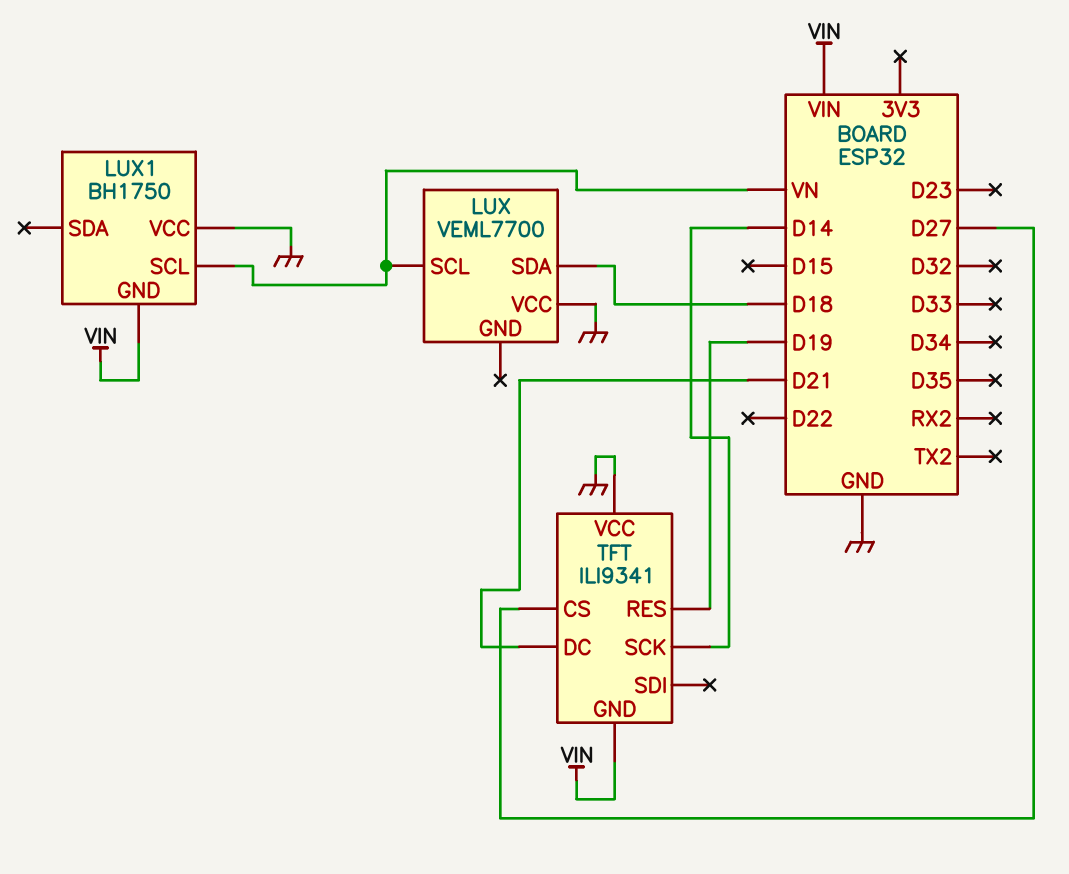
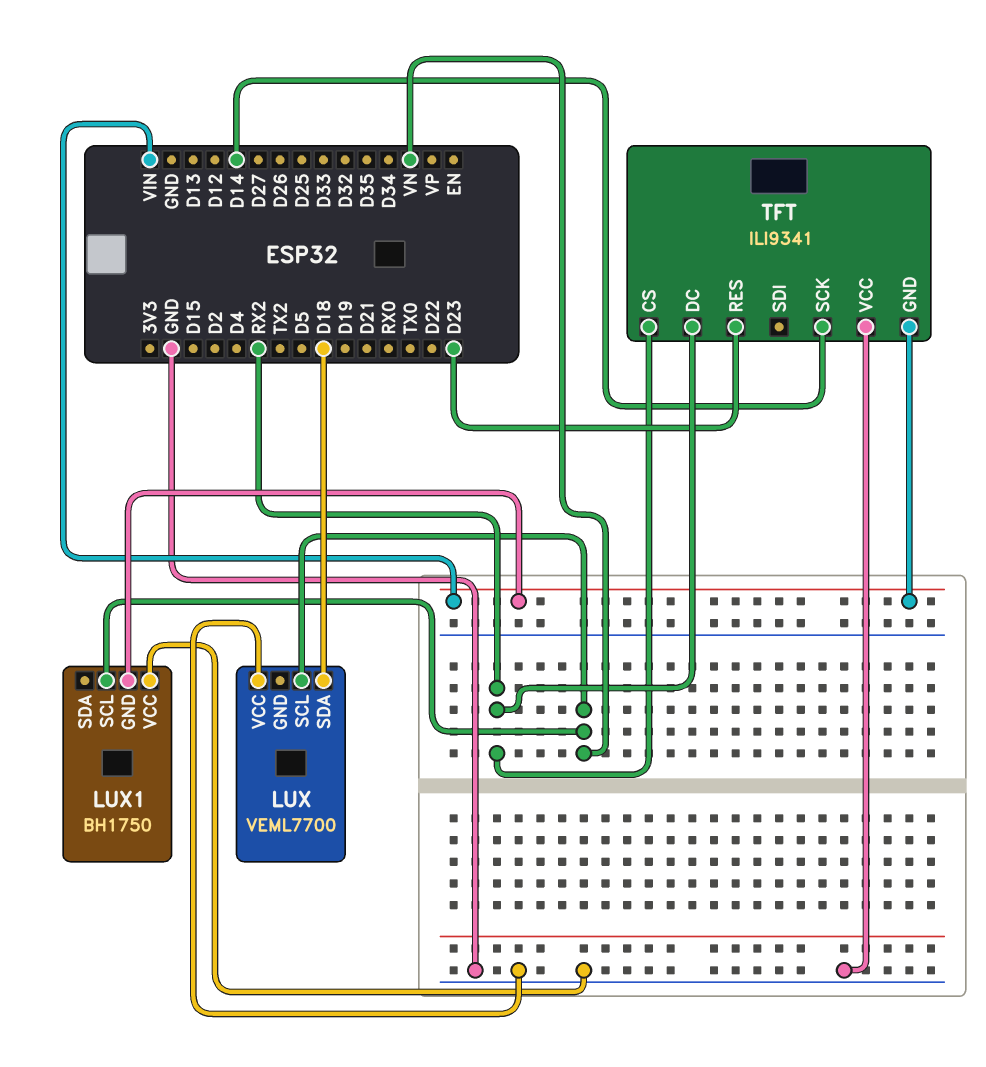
TFT pin CS: D27 -> RX2
TFT pin DC: D21 -> RX2
TFT pin RES: D19 -> D23

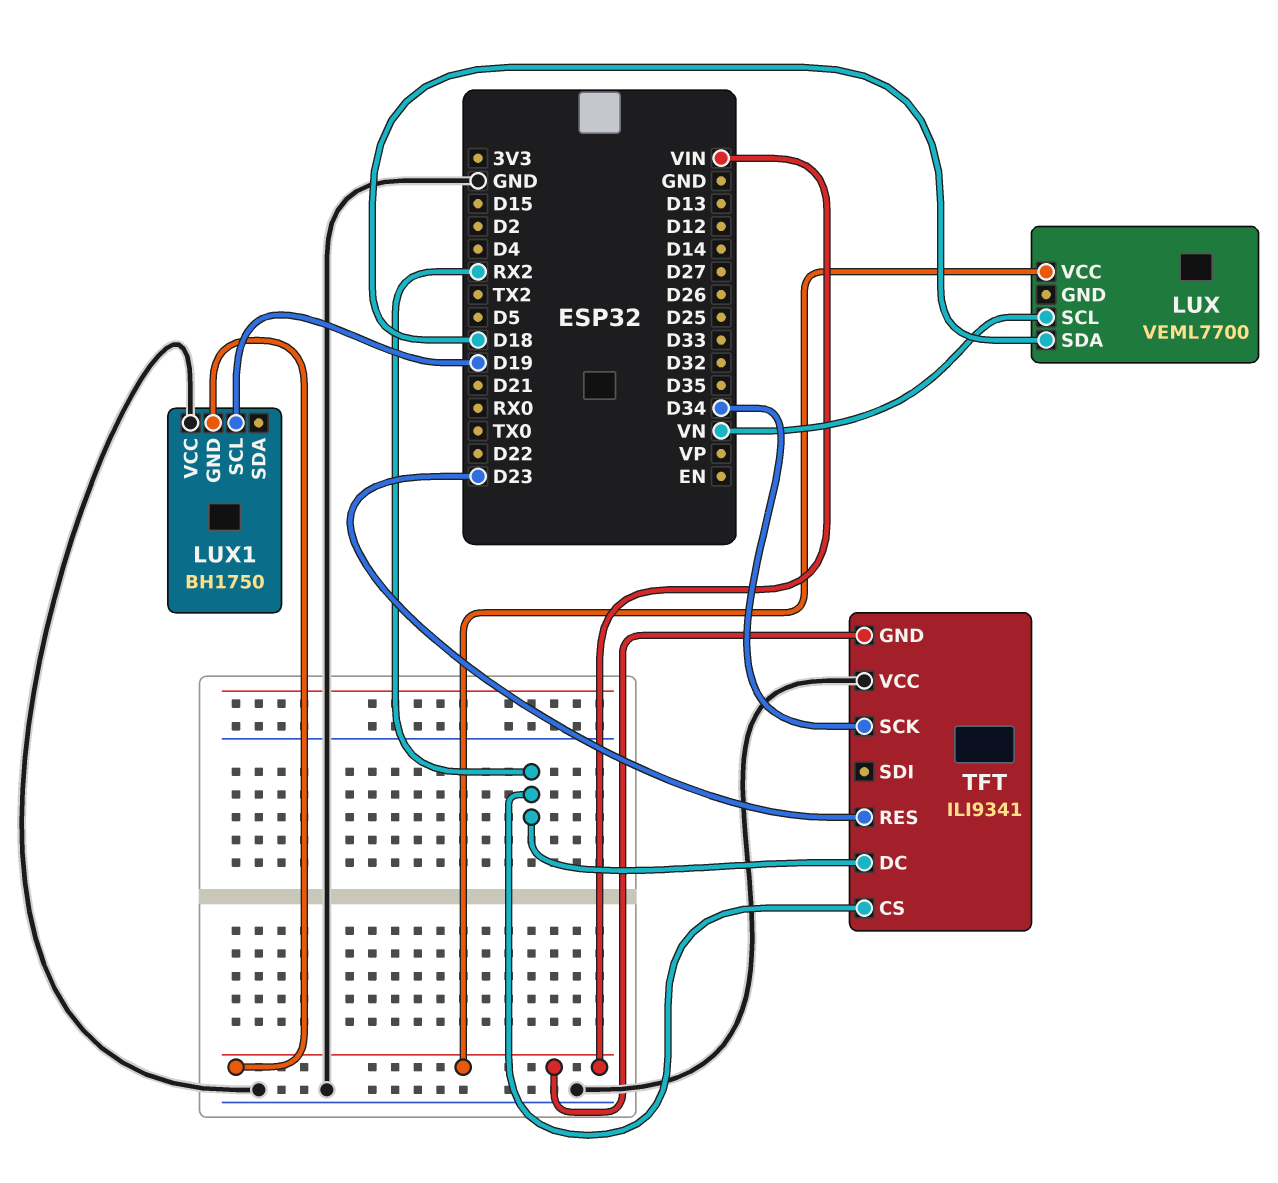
LUX pin VCC: GND -> VIN
LUX1 pin SCL: VN -> D19
TFT pin SCK: D14 -> D34

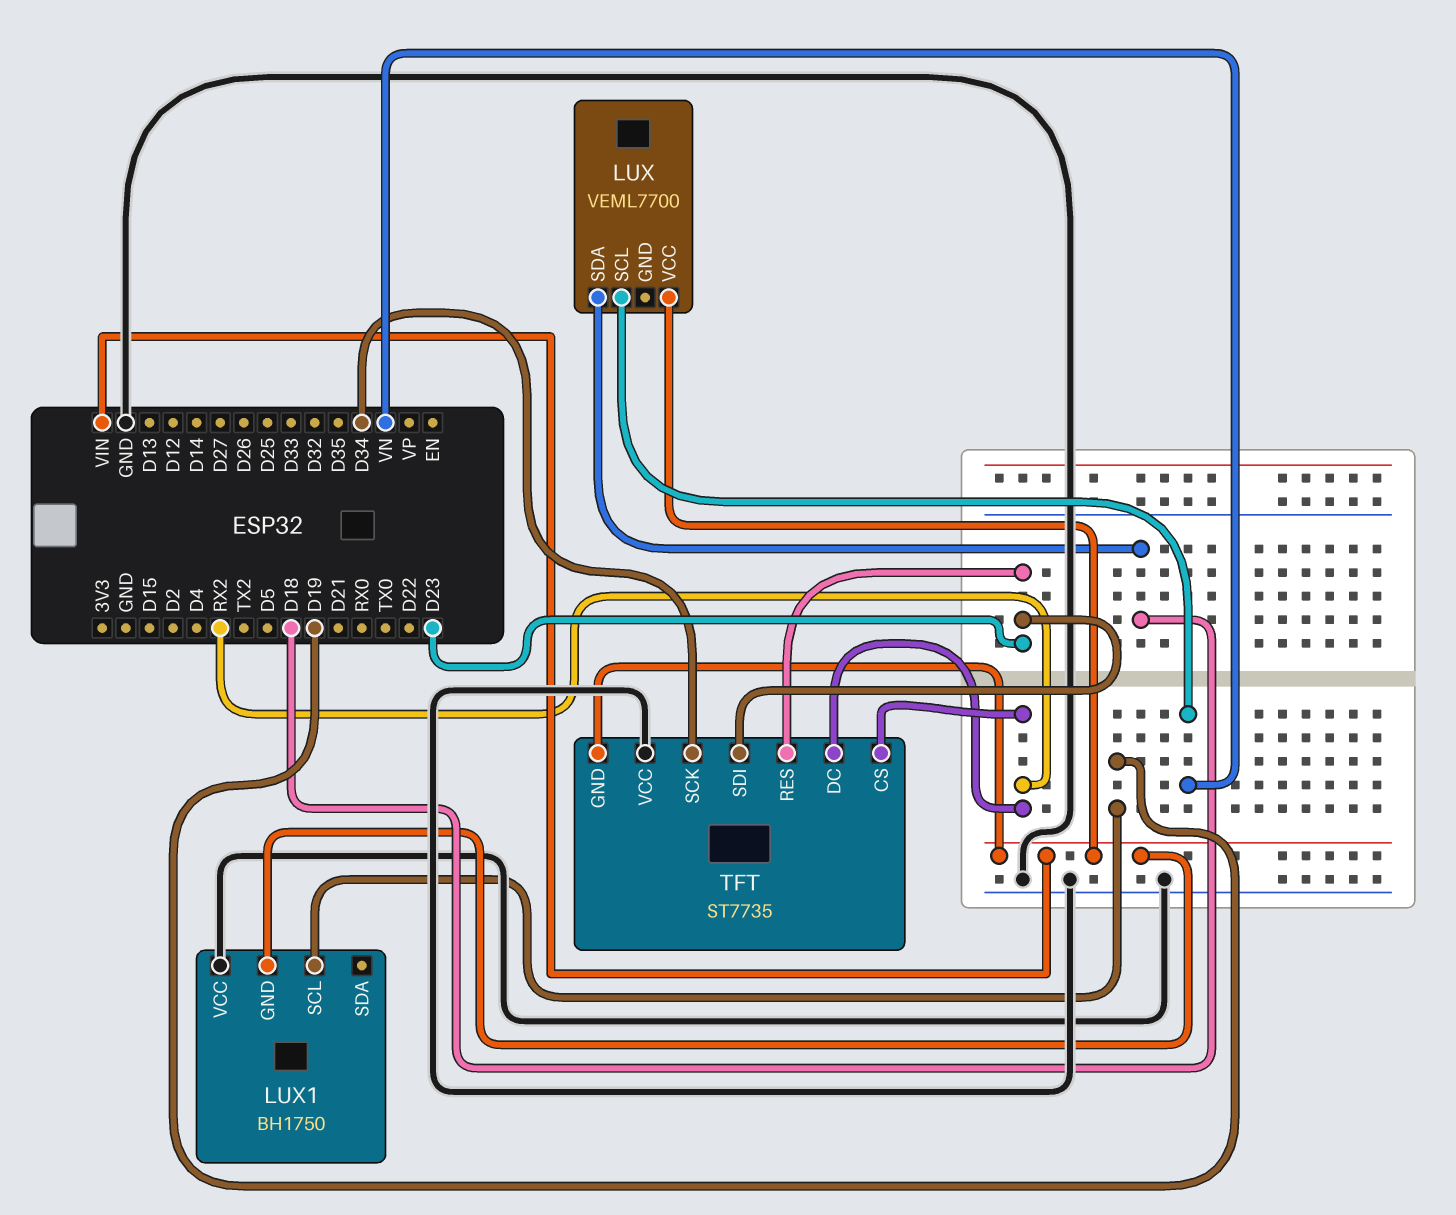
TFT: ILI9341 -> ST7735
TFT pin SDI: none -> D23

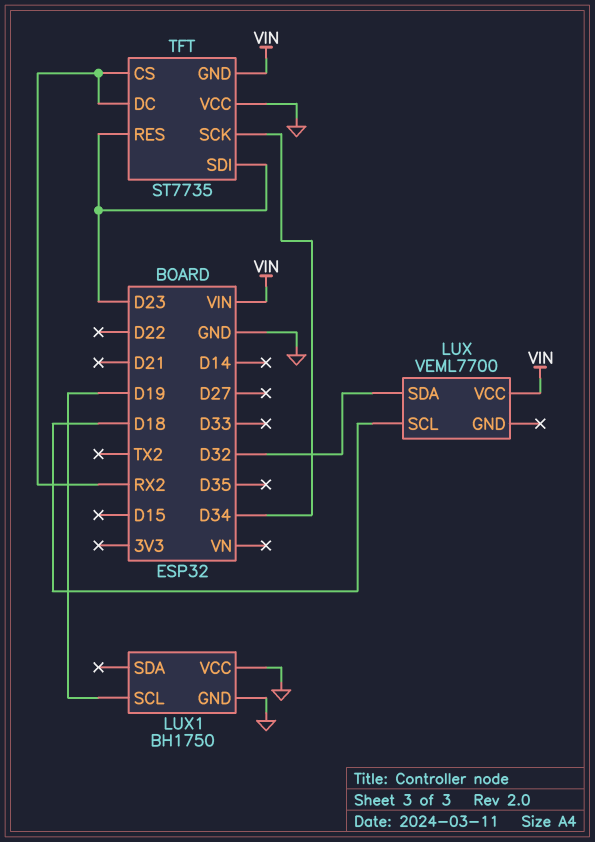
LUX pin SCL: VN -> D18
LUX pin SDA: D18 -> D32
LUX1 pin GND: VIN -> GND

